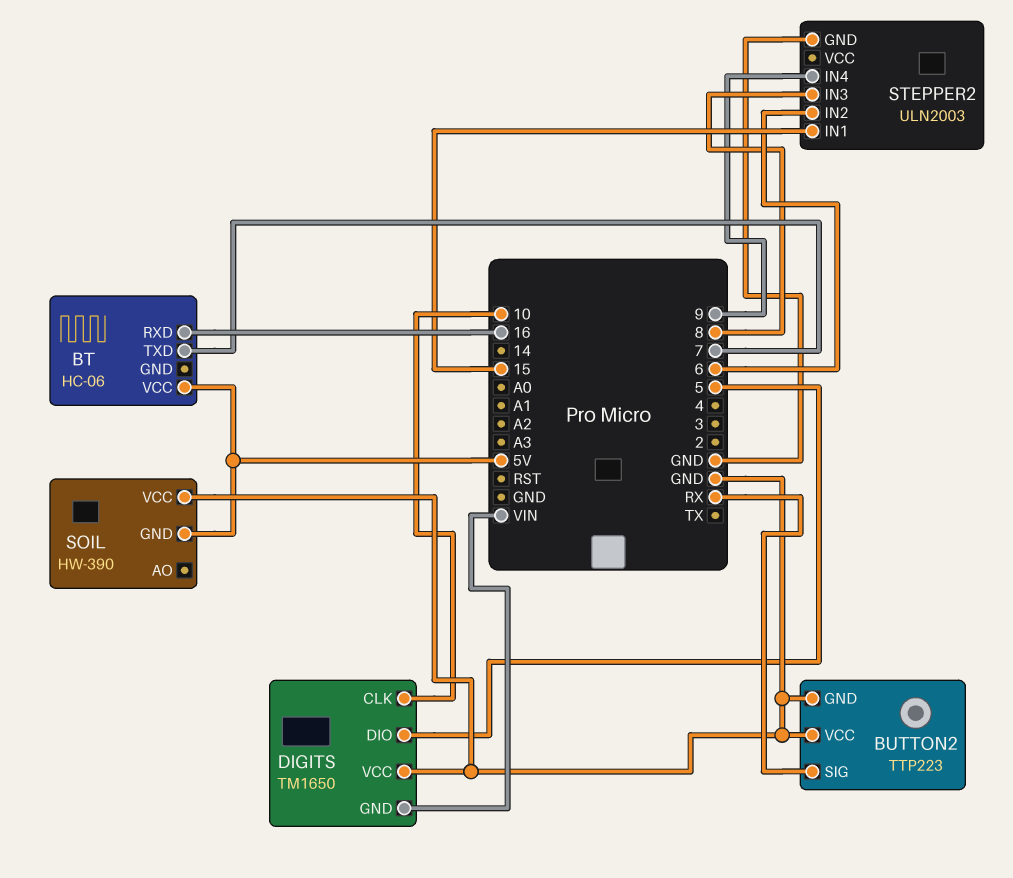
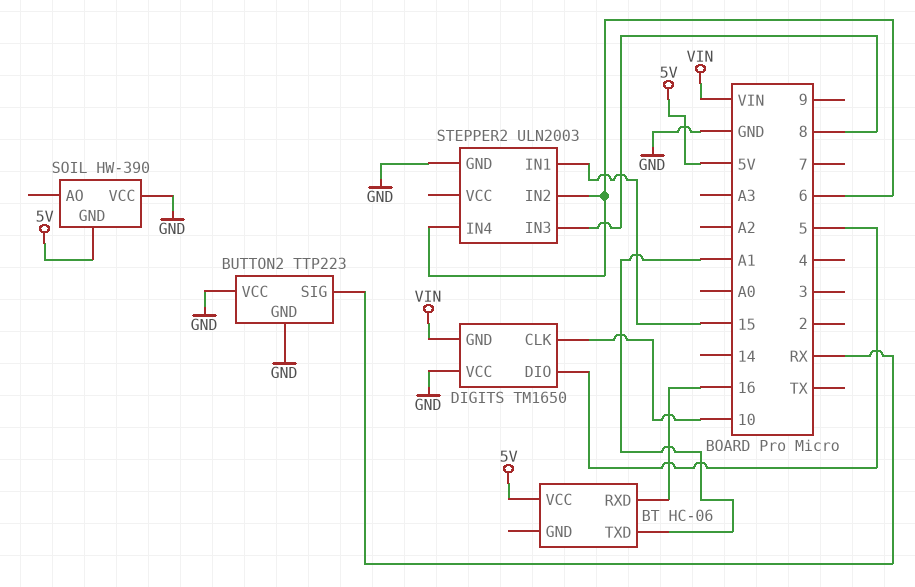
BT pin TXD: 7 -> A1
STEPPER2 pin IN4: 9 -> 6

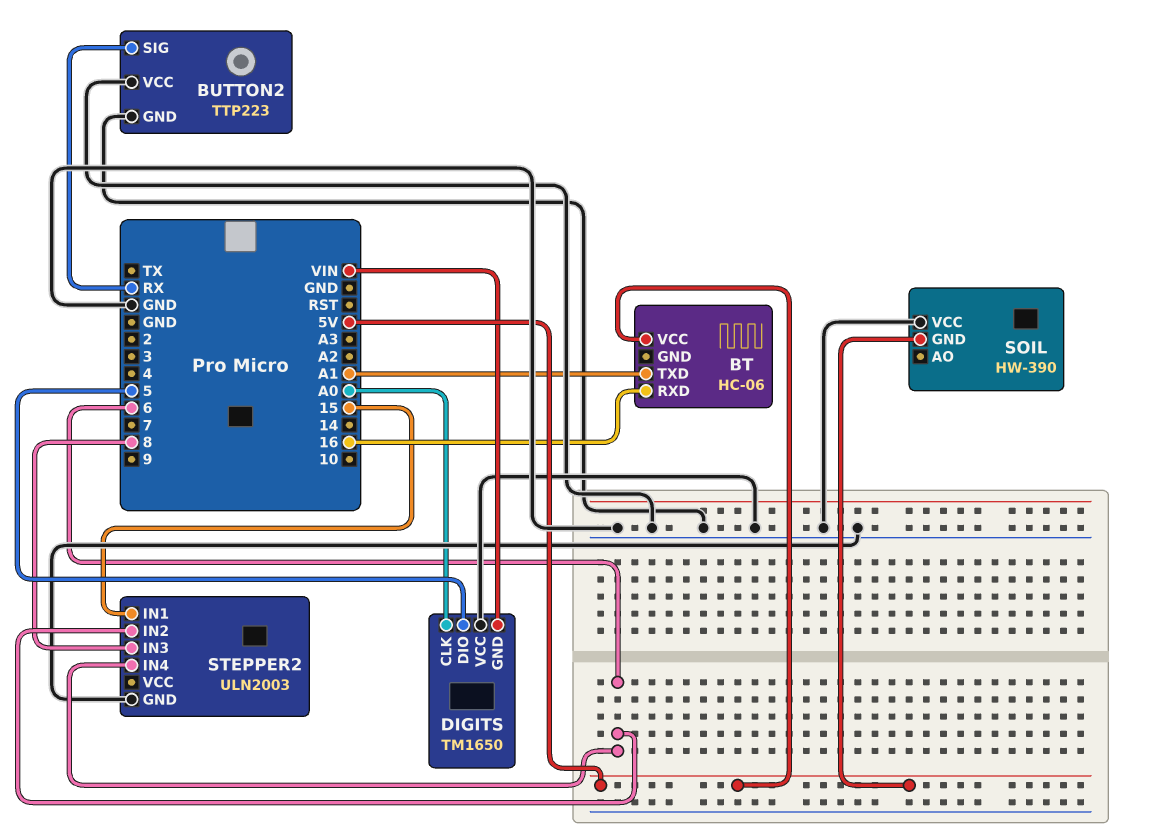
DIGITS pin CLK: 10 -> A0

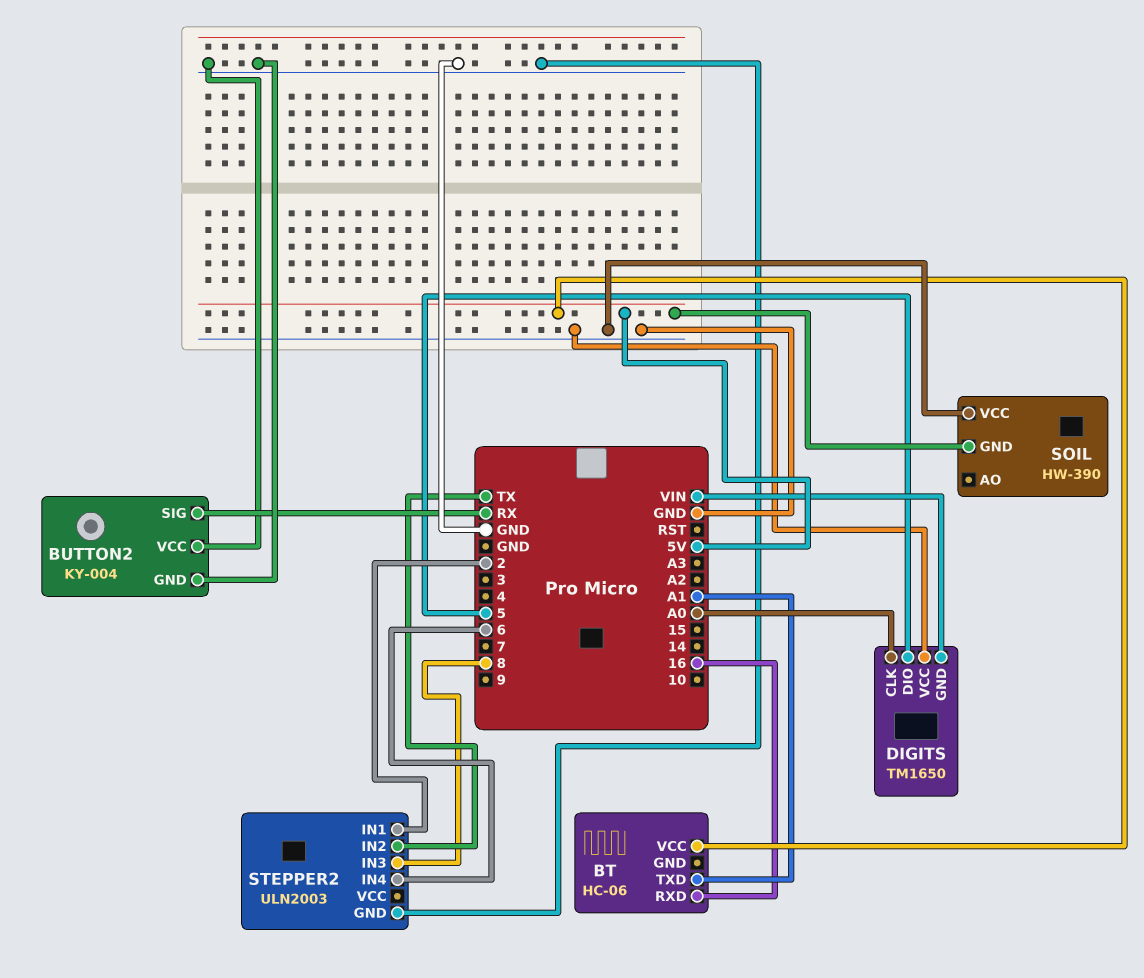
BUTTON2: TTP223 -> KY-004
STEPPER2 pin IN1: 15 -> 2
STEPPER2 pin IN2: 6 -> TX

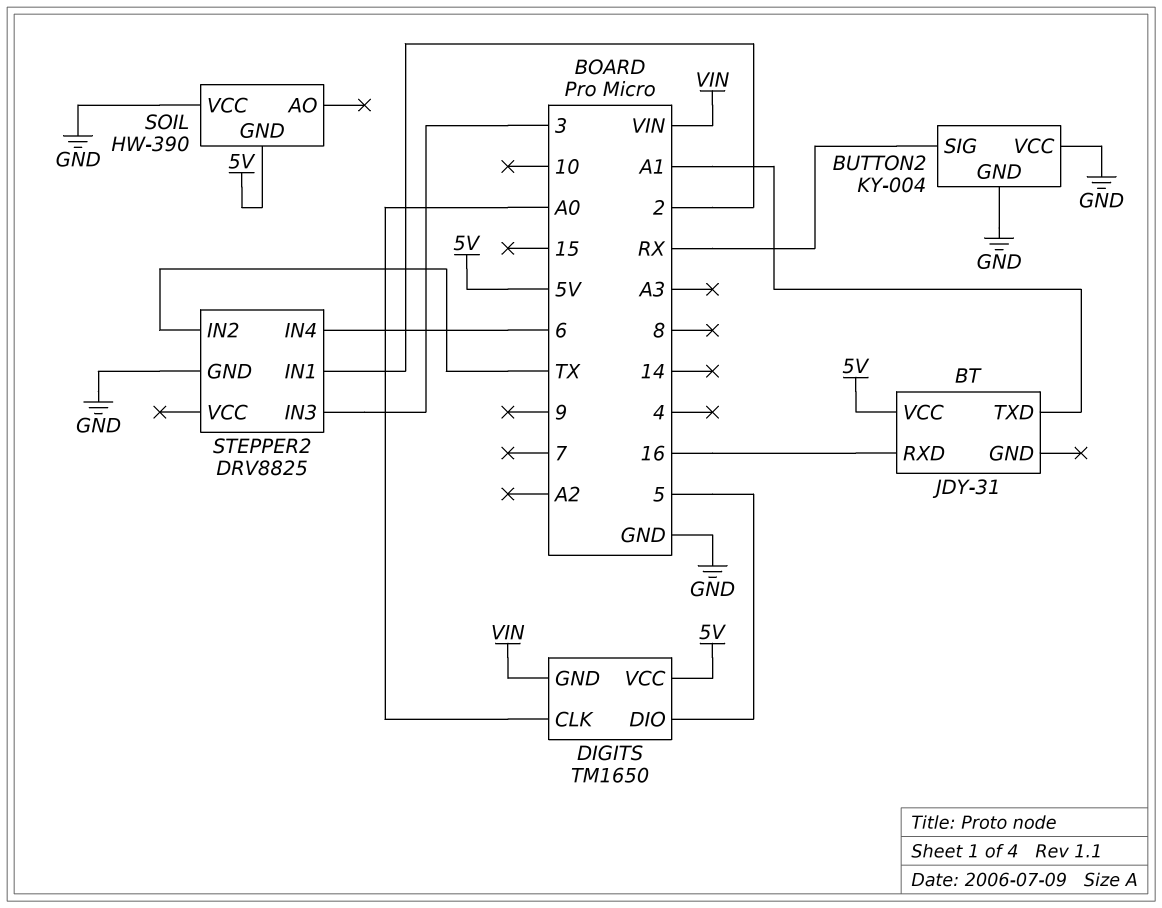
BT: HC-06 -> JDY-31
DIGITS pin VCC: GND -> 5V
STEPPER2: ULN2003 -> DRV8825
STEPPER2 pin IN3: 8 -> 3

